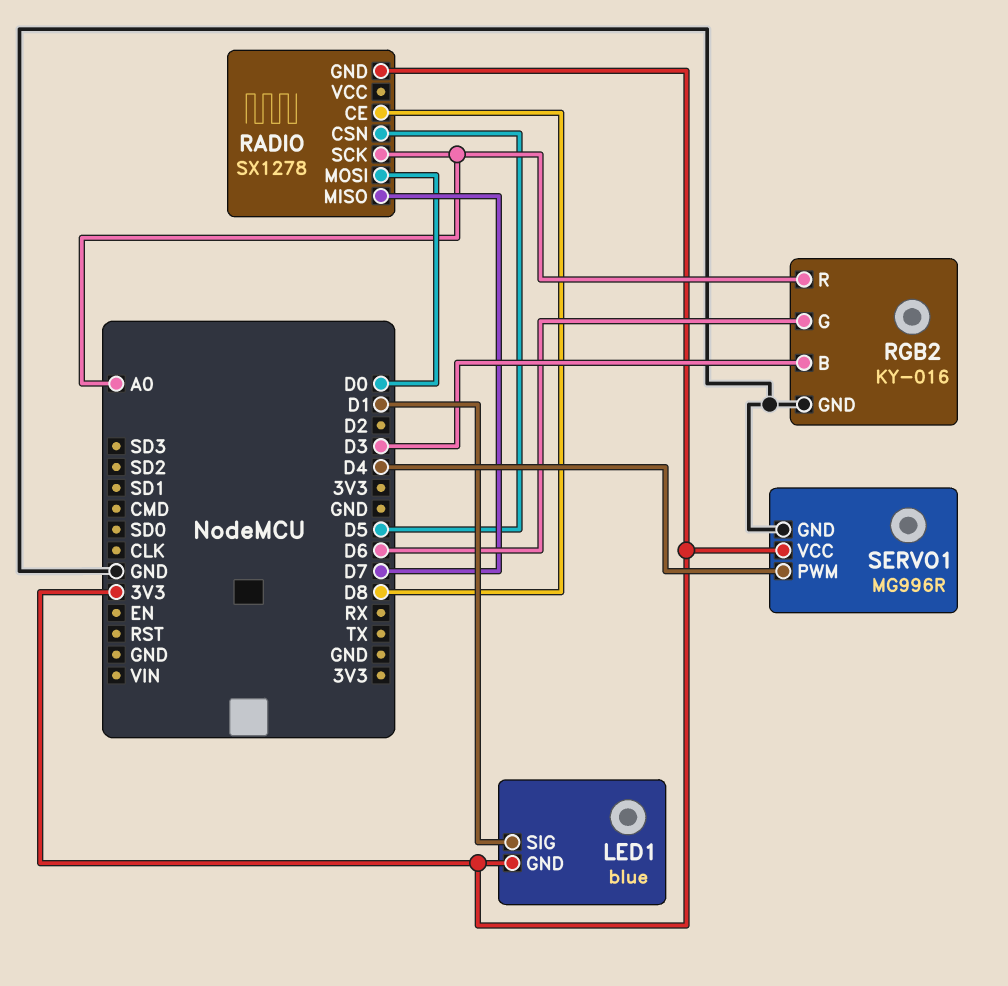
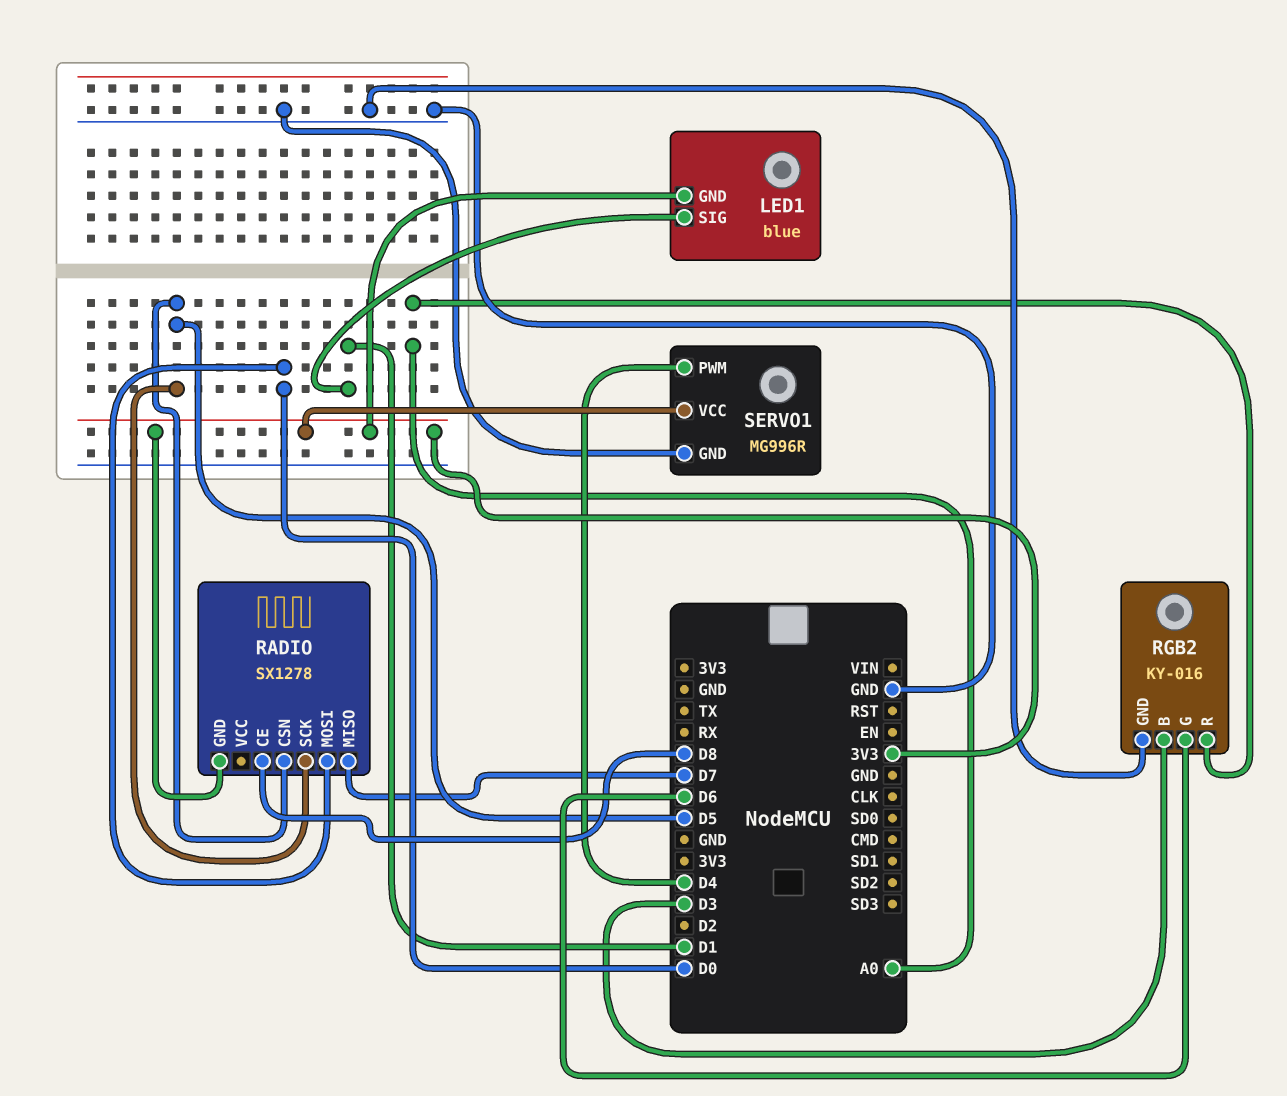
RADIO pin SCK: A0 -> D5

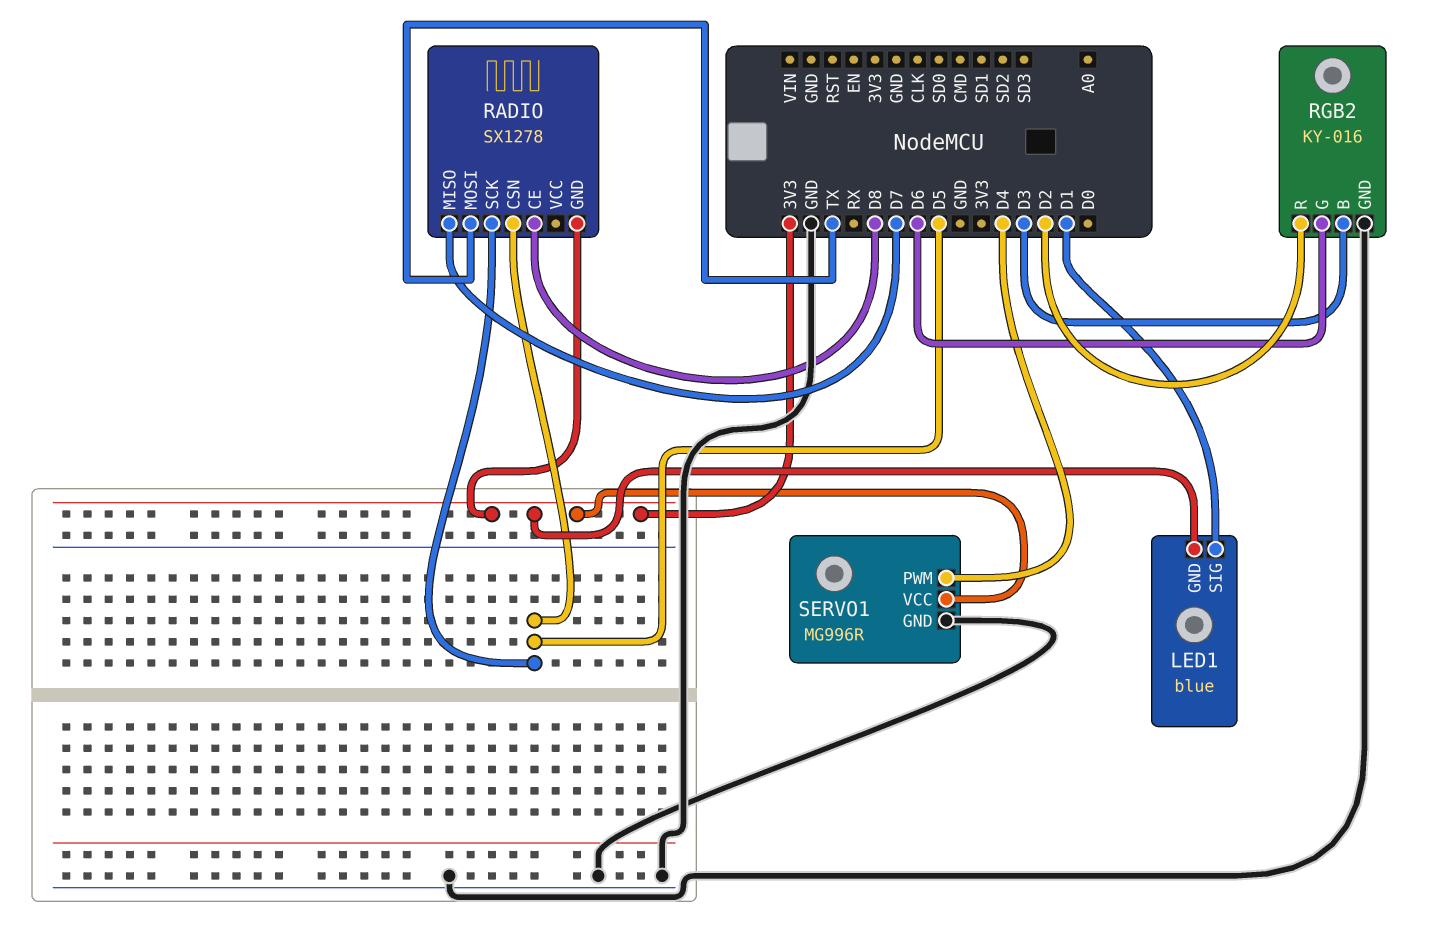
RADIO pin MOSI: D0 -> TX
RGB2 pin R: A0 -> D2

